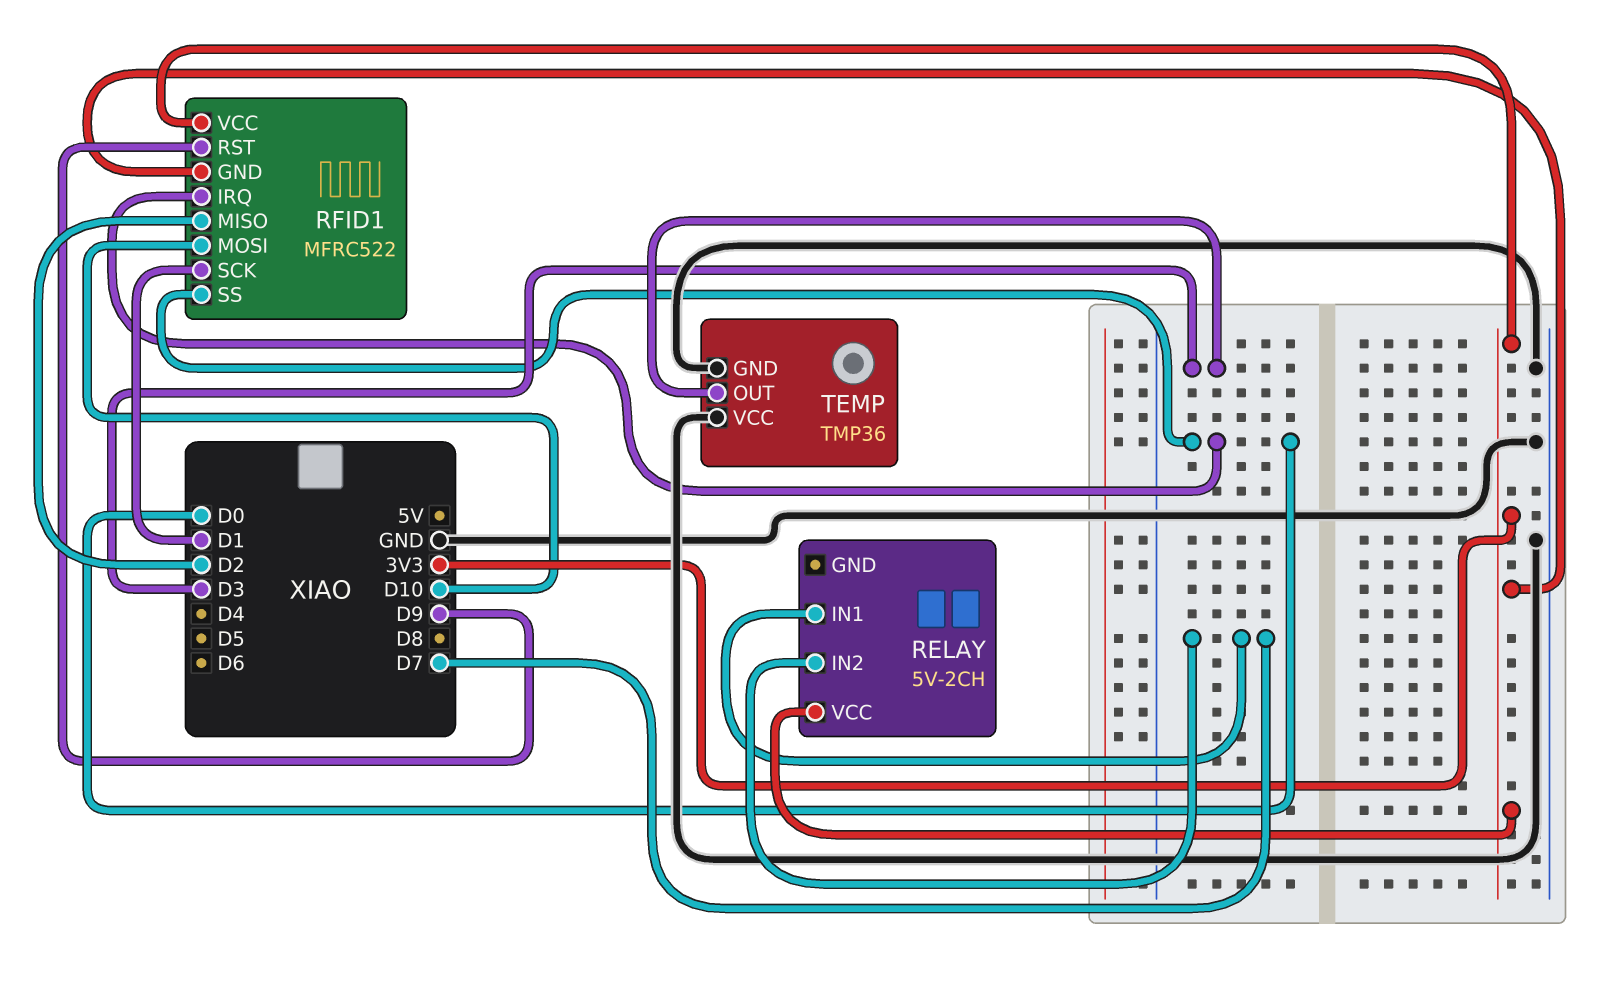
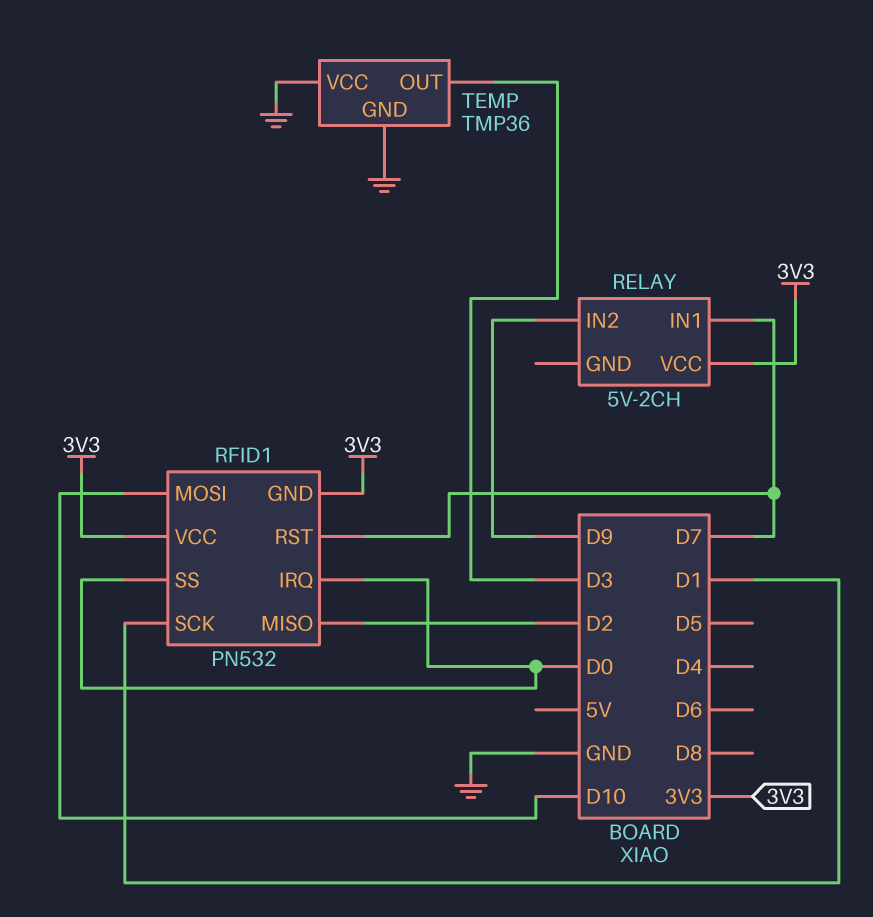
RELAY pin IN2: D7 -> D9
RFID1: MFRC522 -> PN532
RFID1 pin RST: D9 -> D7

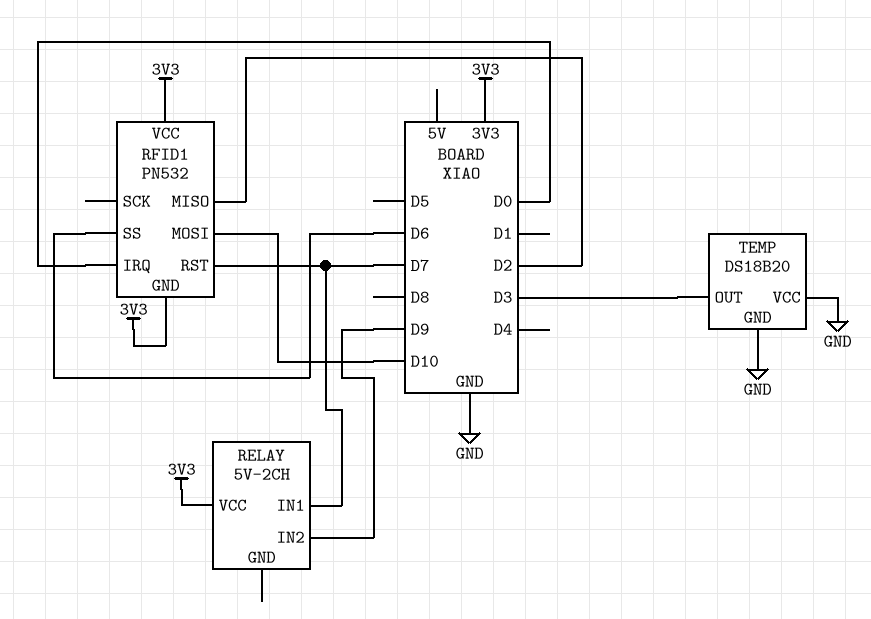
RFID1 pin SCK: D1 -> none
RFID1 pin SS: D0 -> D6
TEMP: TMP36 -> DS18B20

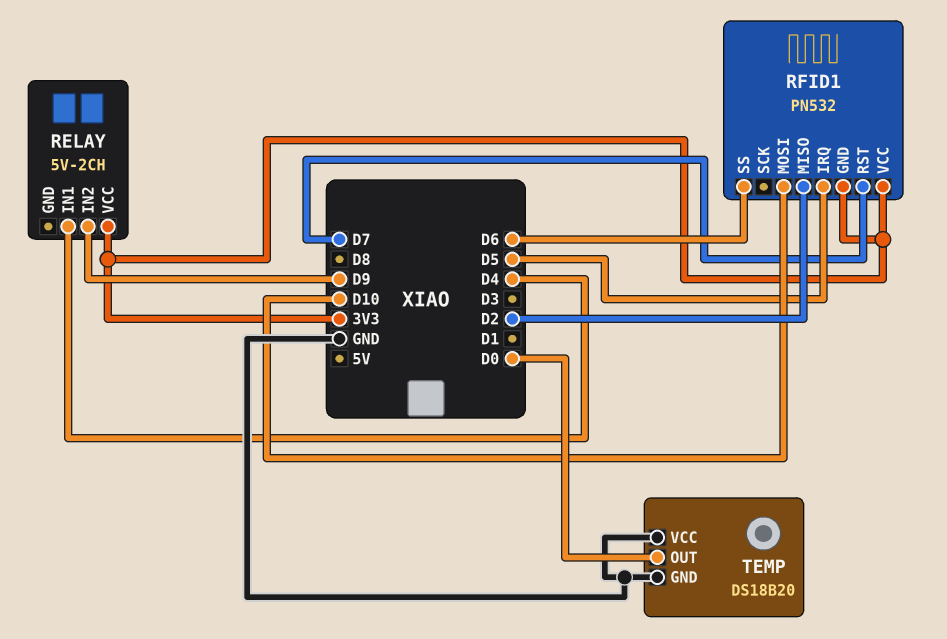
RELAY pin IN1: D7 -> D4
RFID1 pin IRQ: D0 -> D5
TEMP pin OUT: D3 -> D0

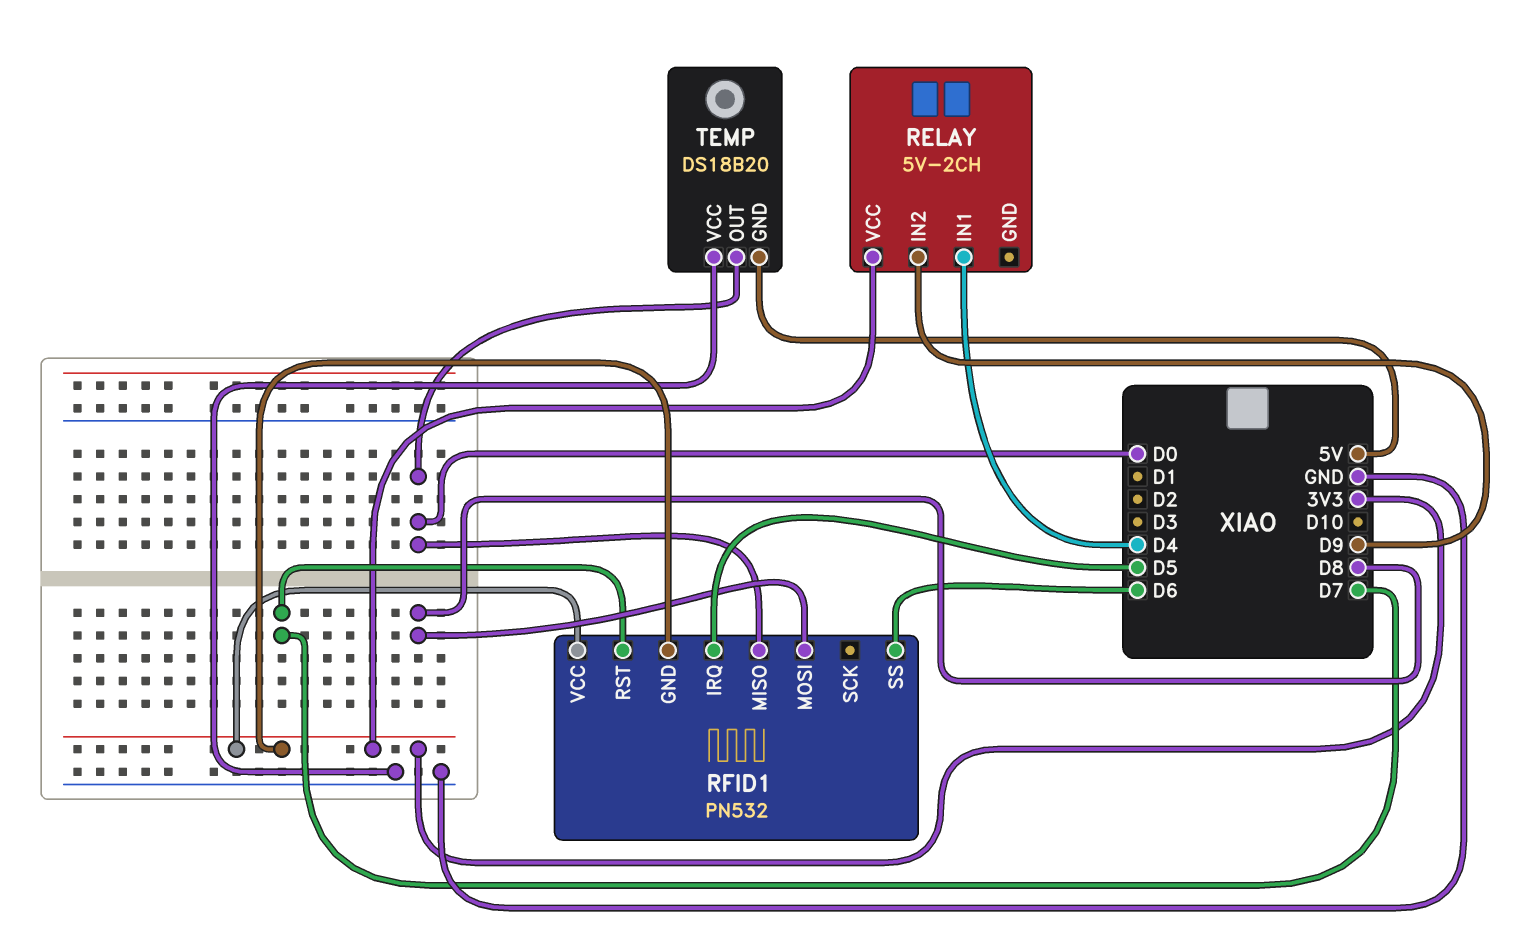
RFID1 pin MISO: D2 -> D0
RFID1 pin MOSI: D10 -> D8
TEMP pin GND: GND -> 5V

